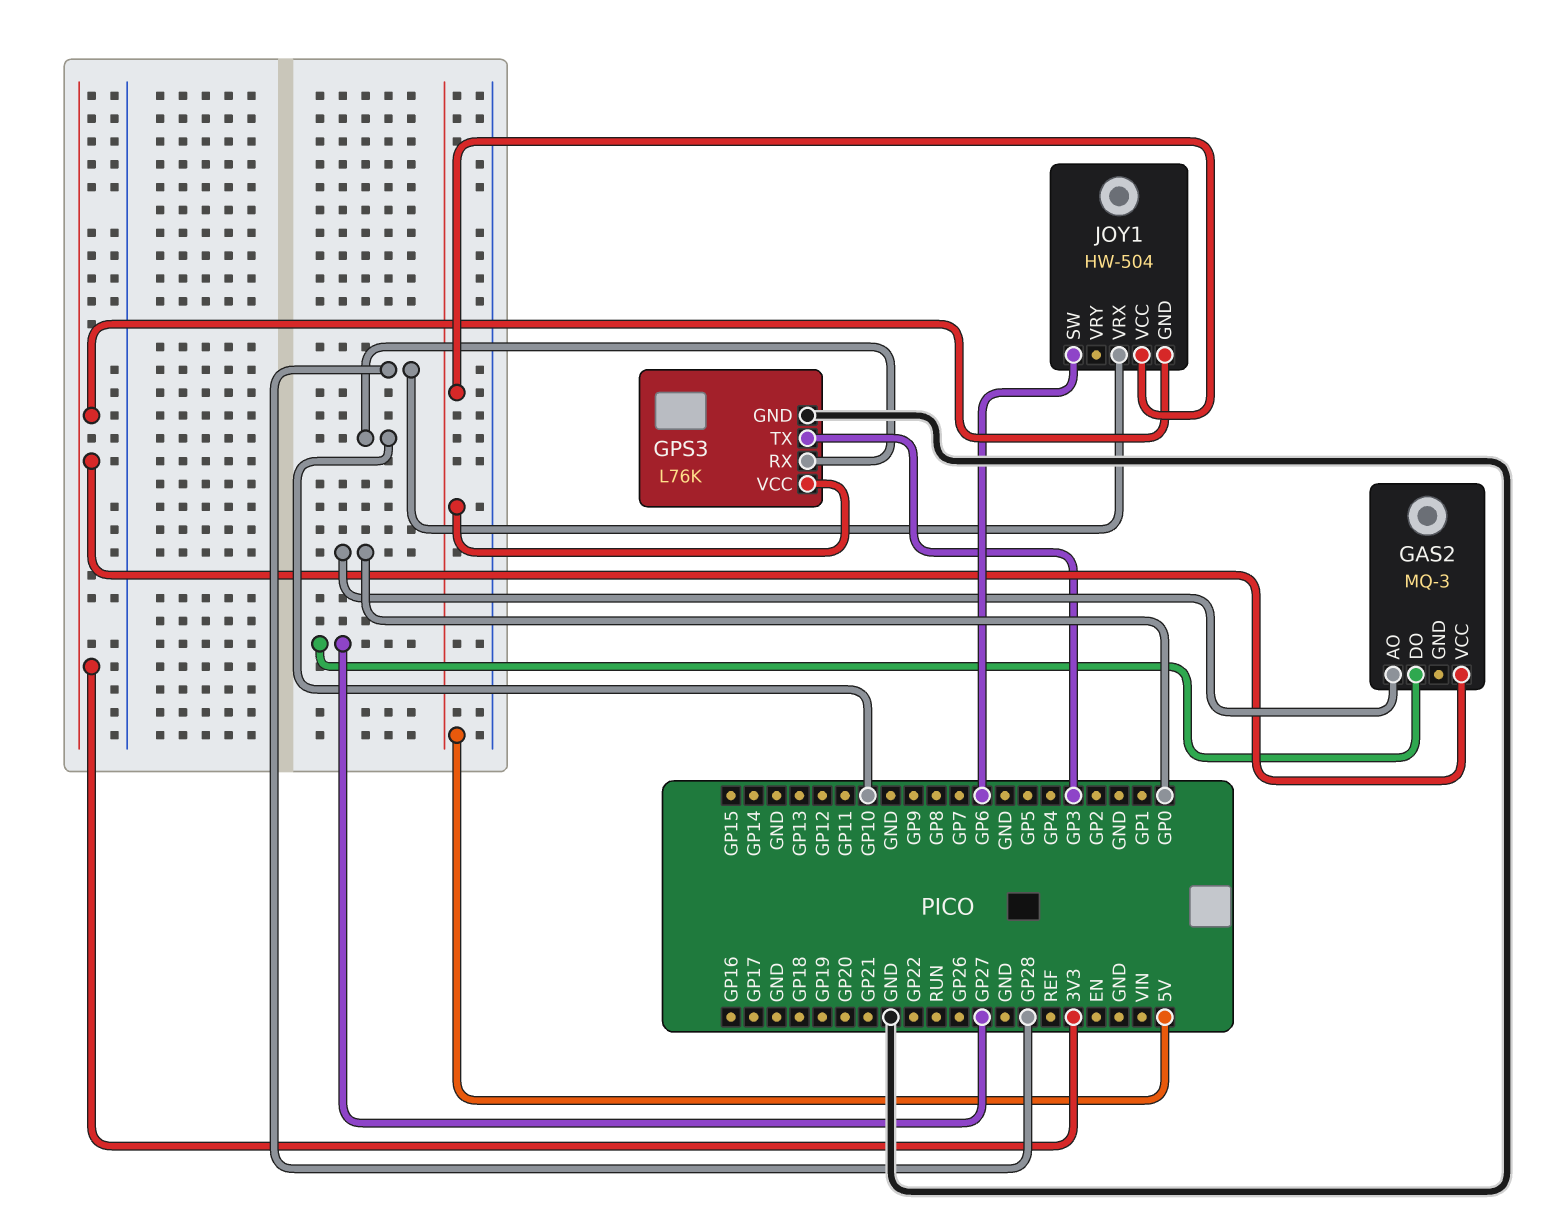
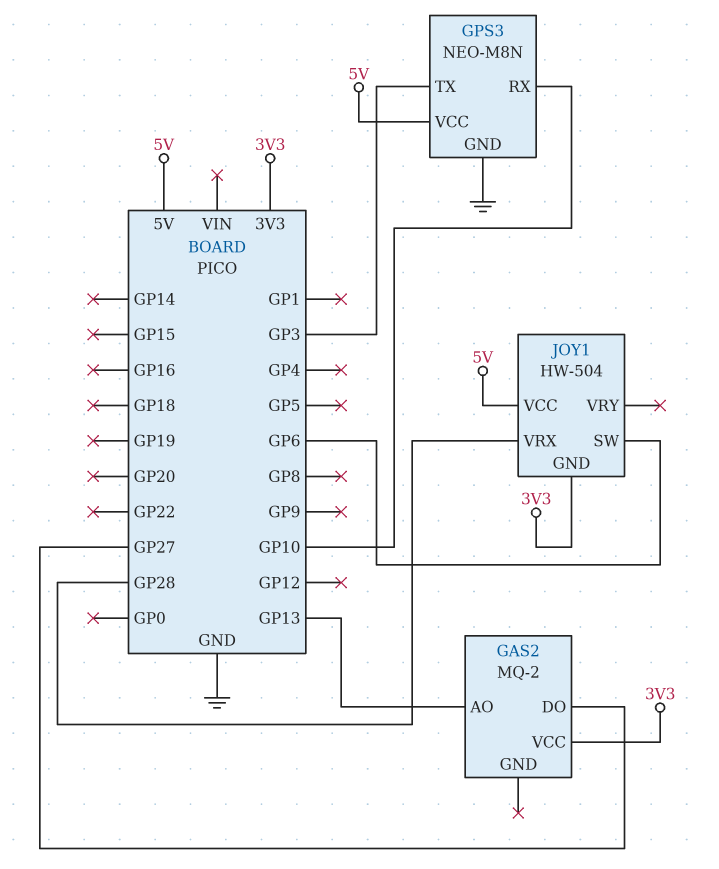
GAS2: MQ-3 -> MQ-2
GAS2 pin AO: GP0 -> GP13
GPS3: L76K -> NEO-M8N

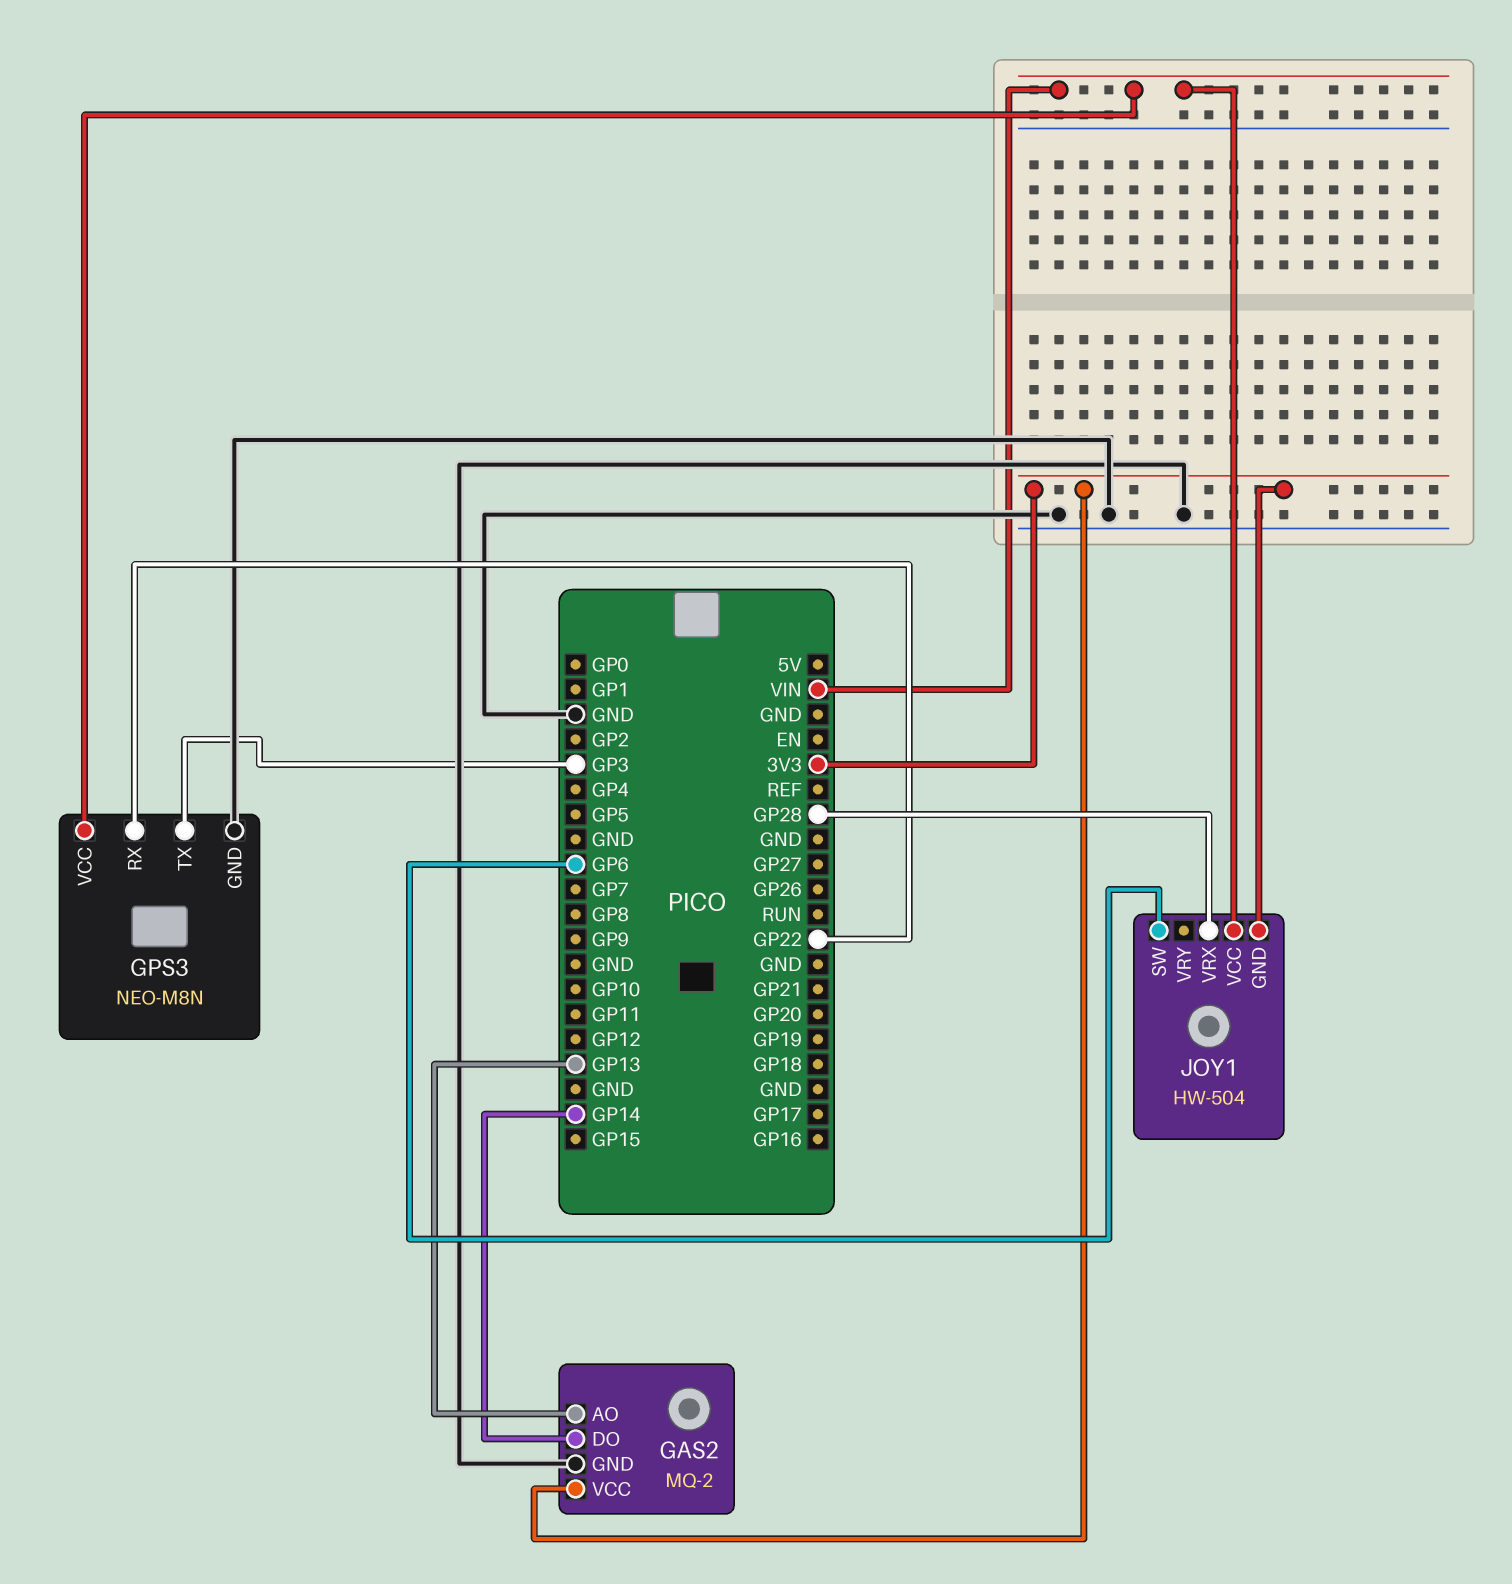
GAS2 pin DO: GP27 -> GP14
GAS2 pin GND: none -> GND
GPS3 pin RX: GP10 -> GP22
GPS3 pin VCC: 5V -> VIN
JOY1 pin VCC: 5V -> VIN

